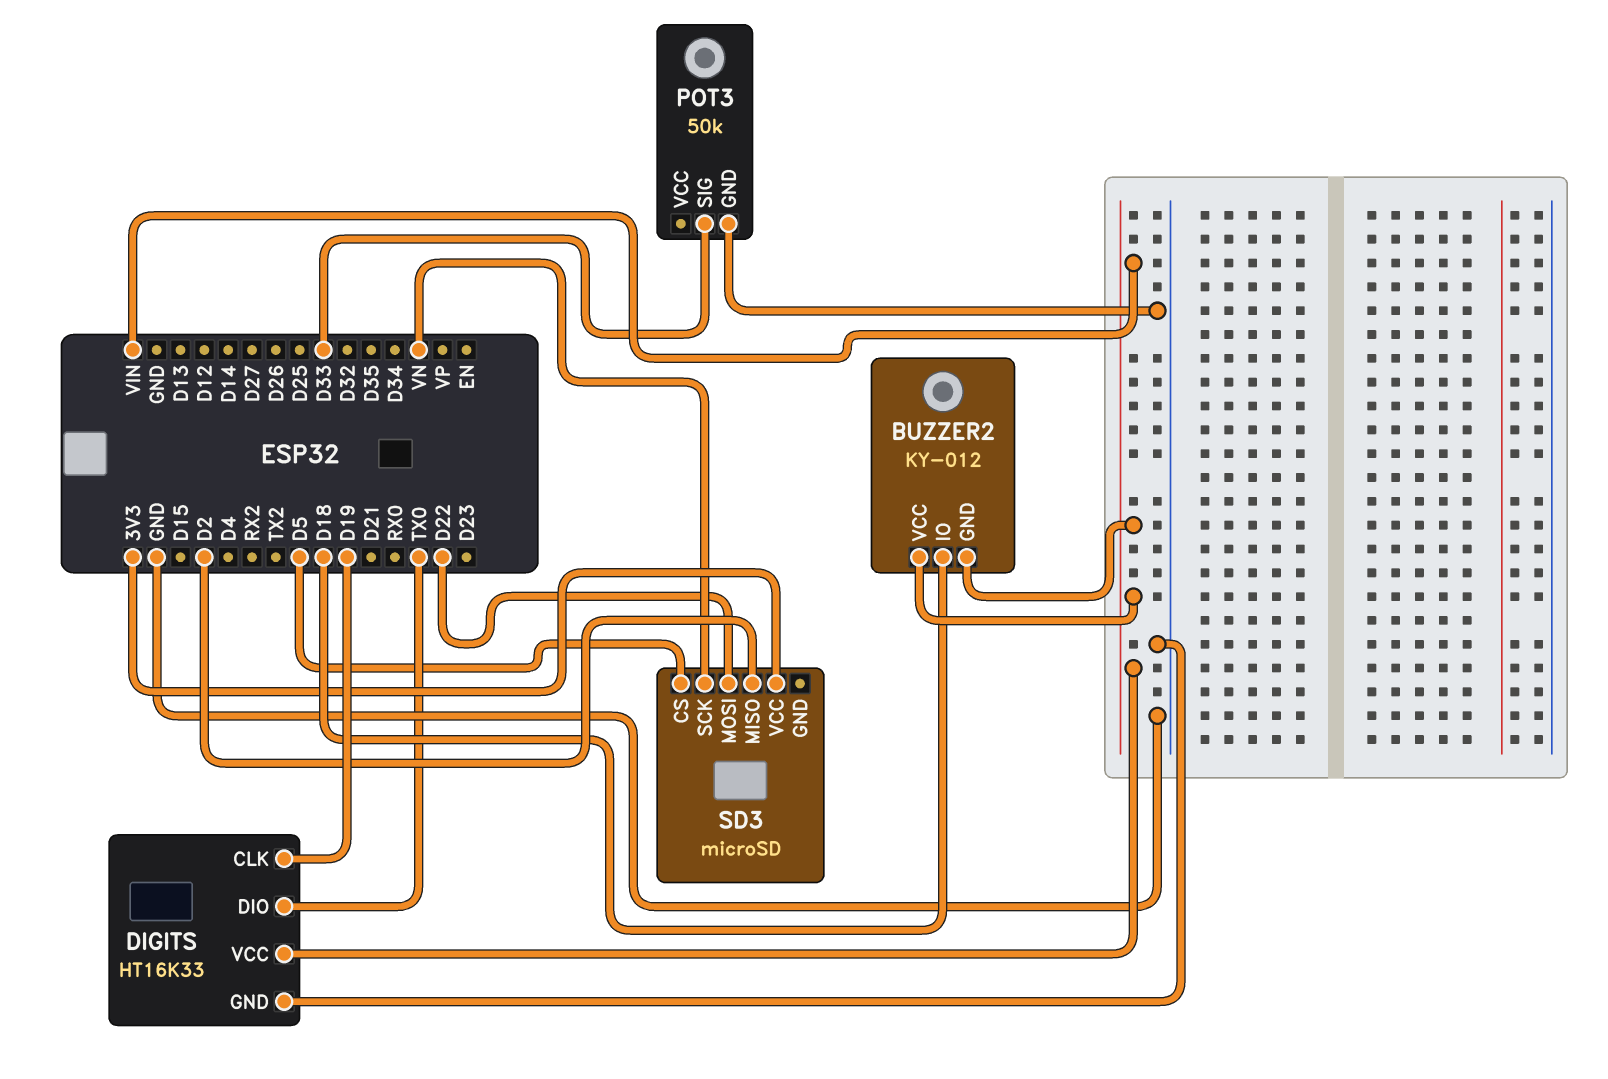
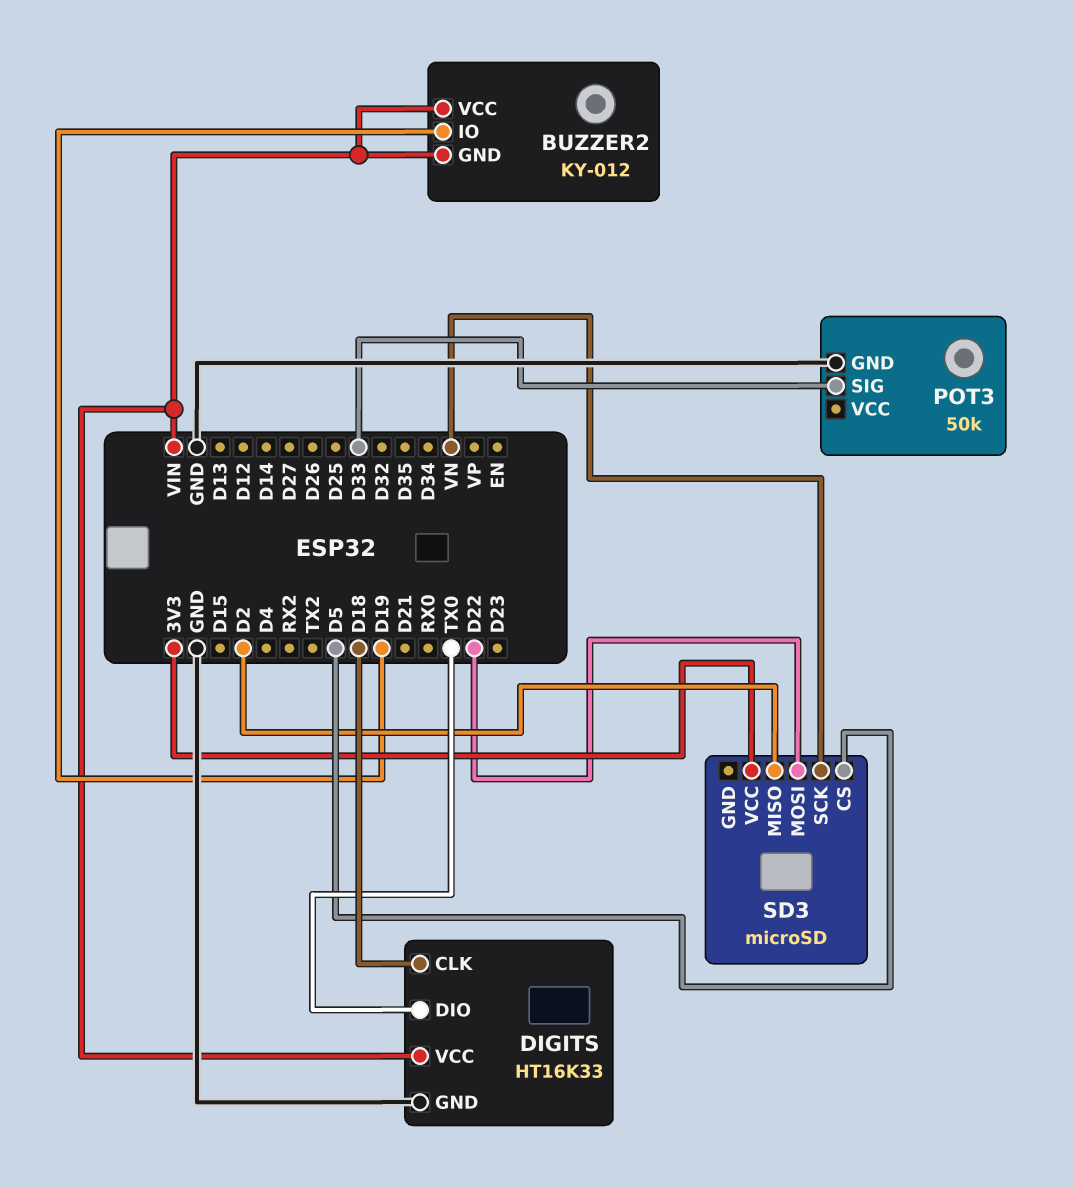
BUZZER2 pin IO: D18 -> D19
DIGITS pin CLK: D19 -> D18

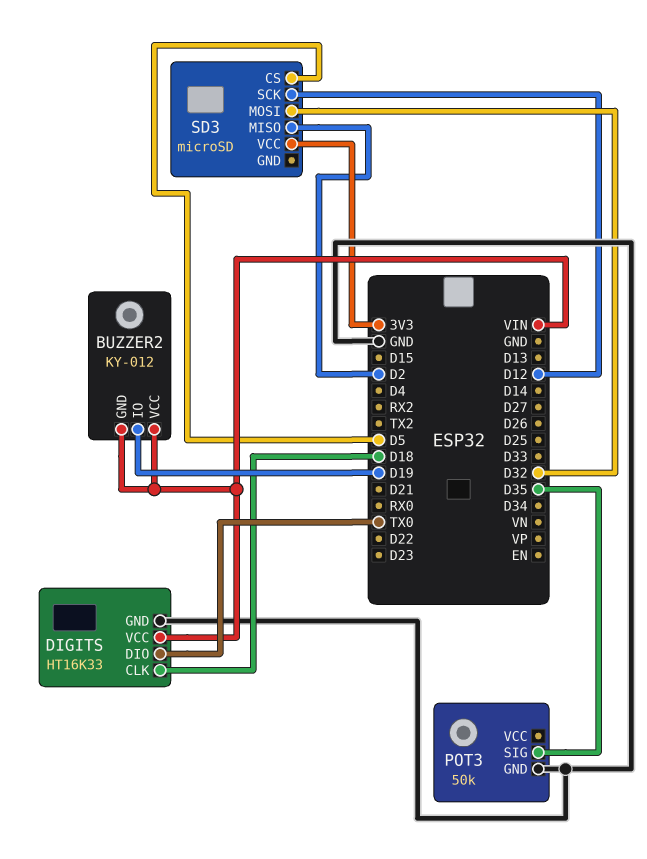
POT3 pin SIG: D33 -> D35
SD3 pin MOSI: D22 -> D32
SD3 pin SCK: VN -> D12

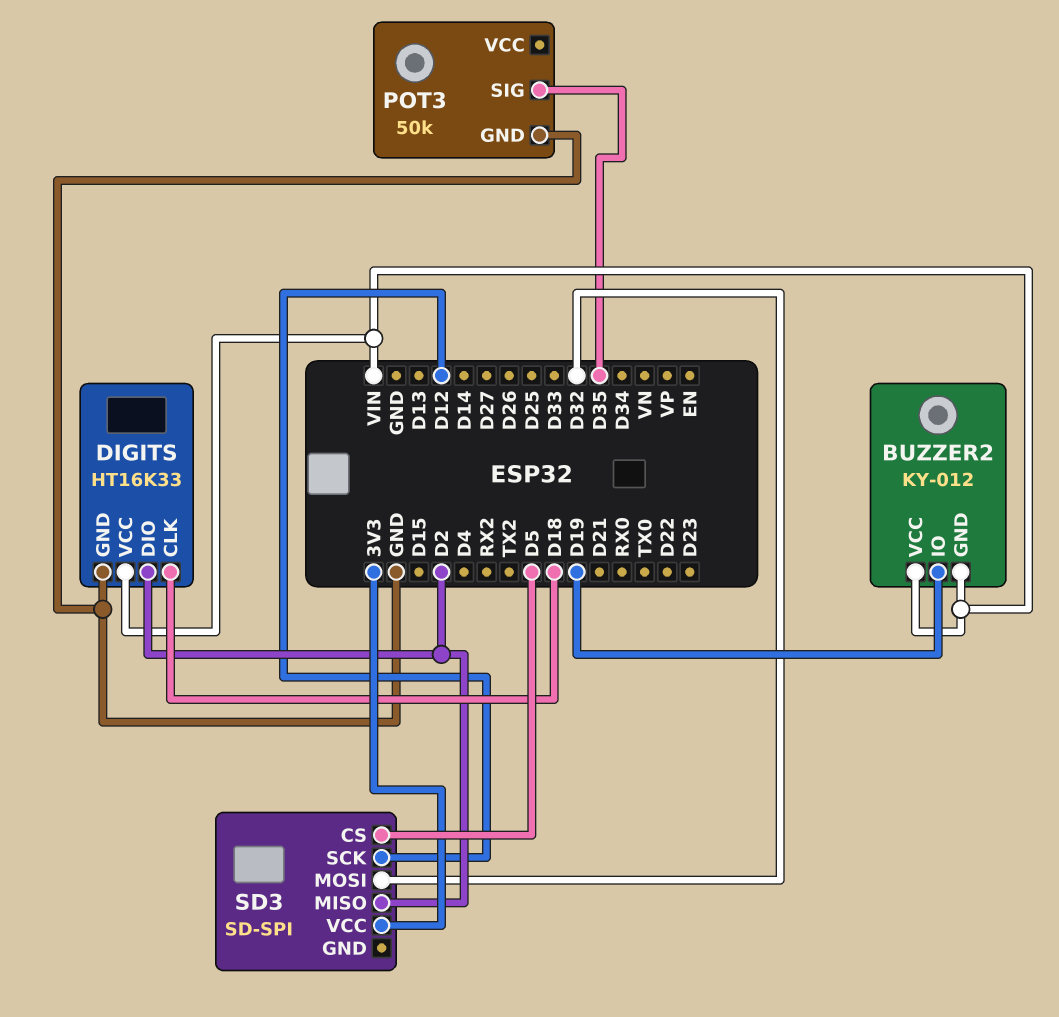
DIGITS pin DIO: TX0 -> D2
SD3: microSD -> SD-SPI

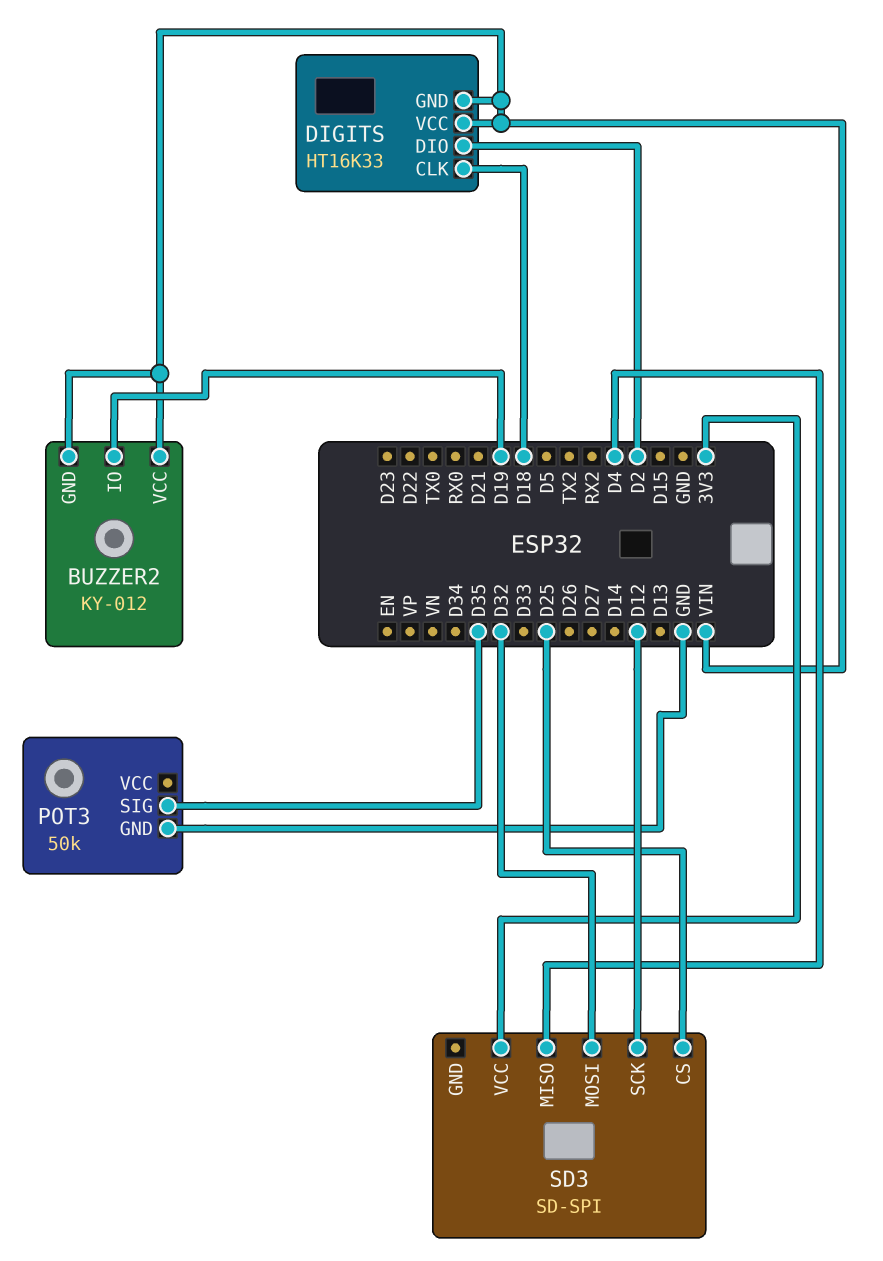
DIGITS pin GND: GND -> VIN
SD3 pin CS: D5 -> D25
SD3 pin MISO: D2 -> D4

